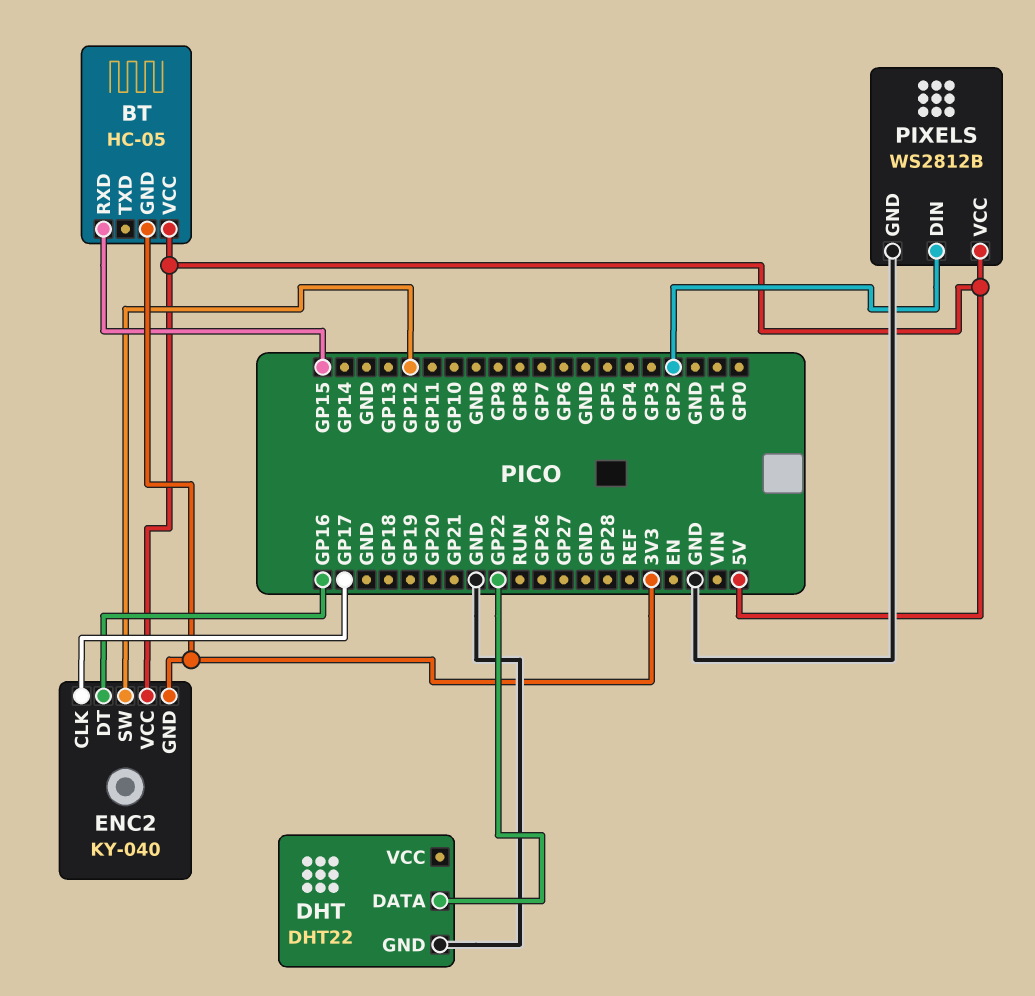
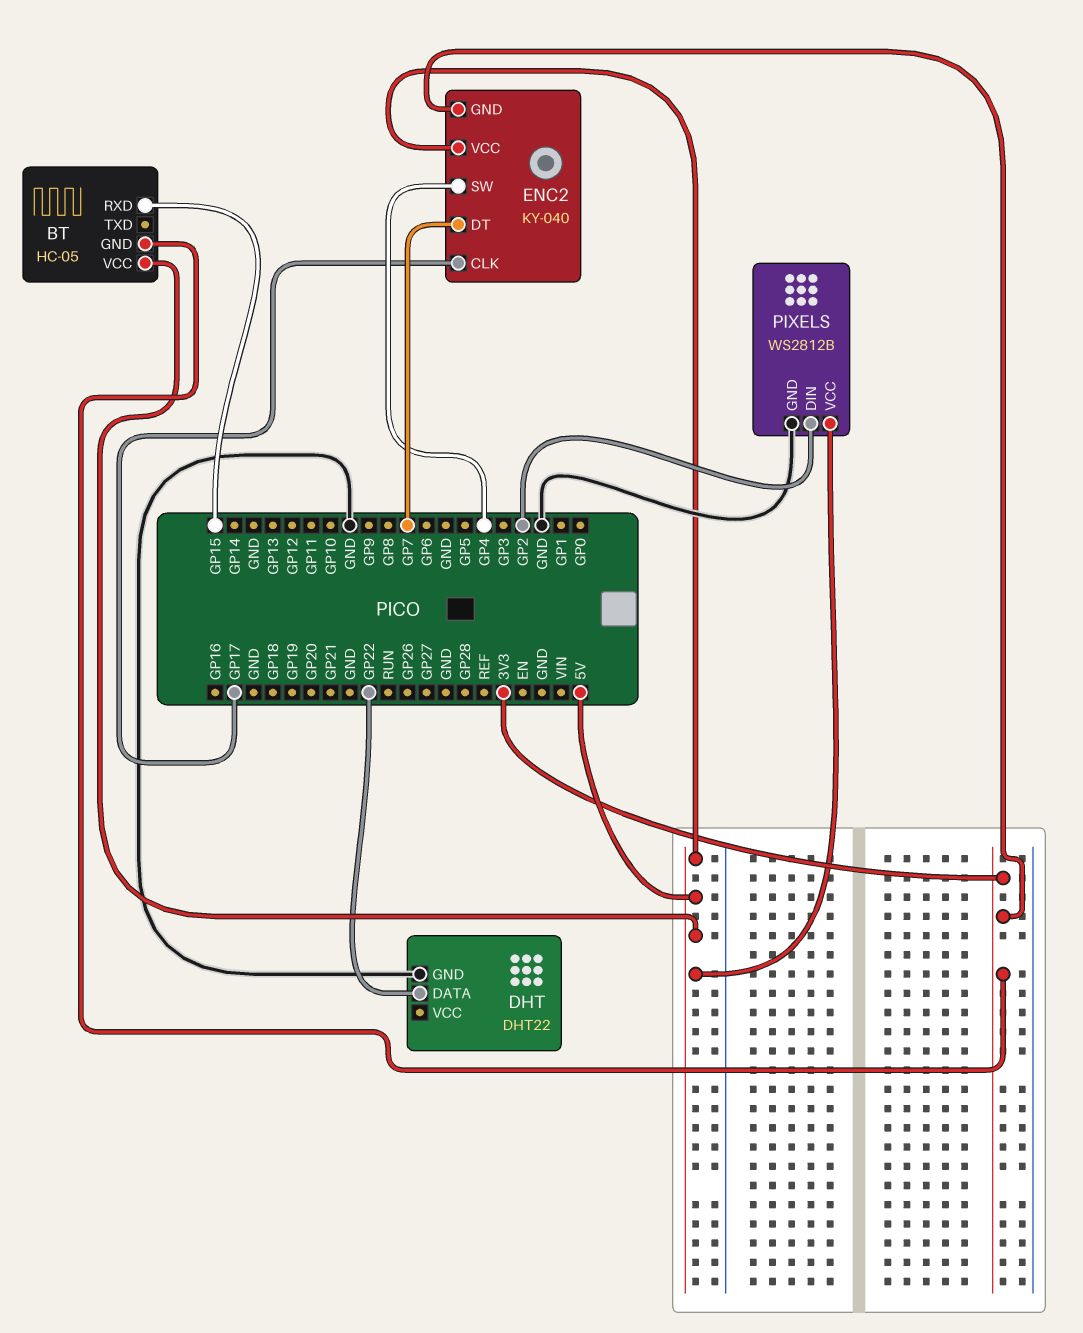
ENC2 pin DT: GP16 -> GP7
ENC2 pin SW: GP12 -> GP4

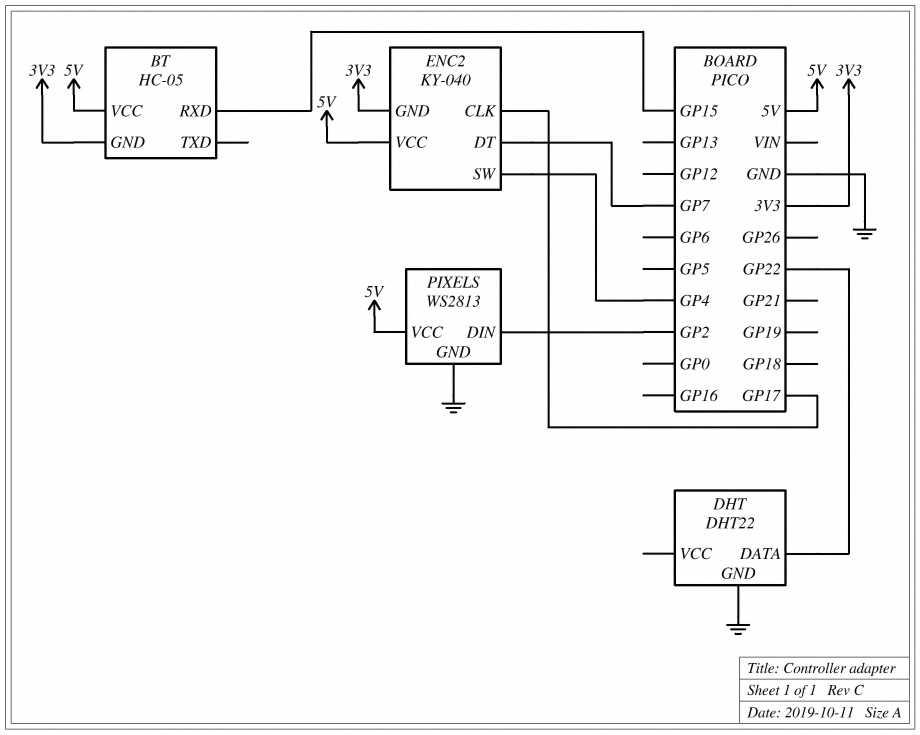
PIXELS: WS2812B -> WS2813

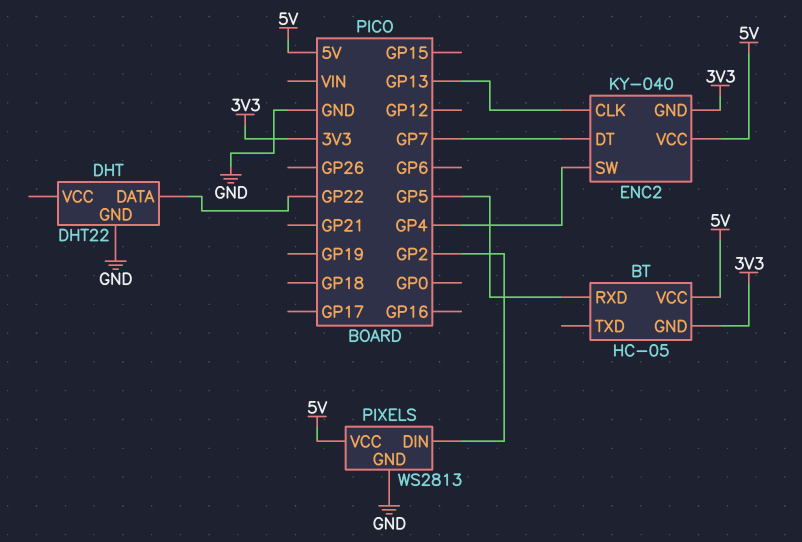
BT pin RXD: GP15 -> GP5
ENC2 pin CLK: GP17 -> GP13

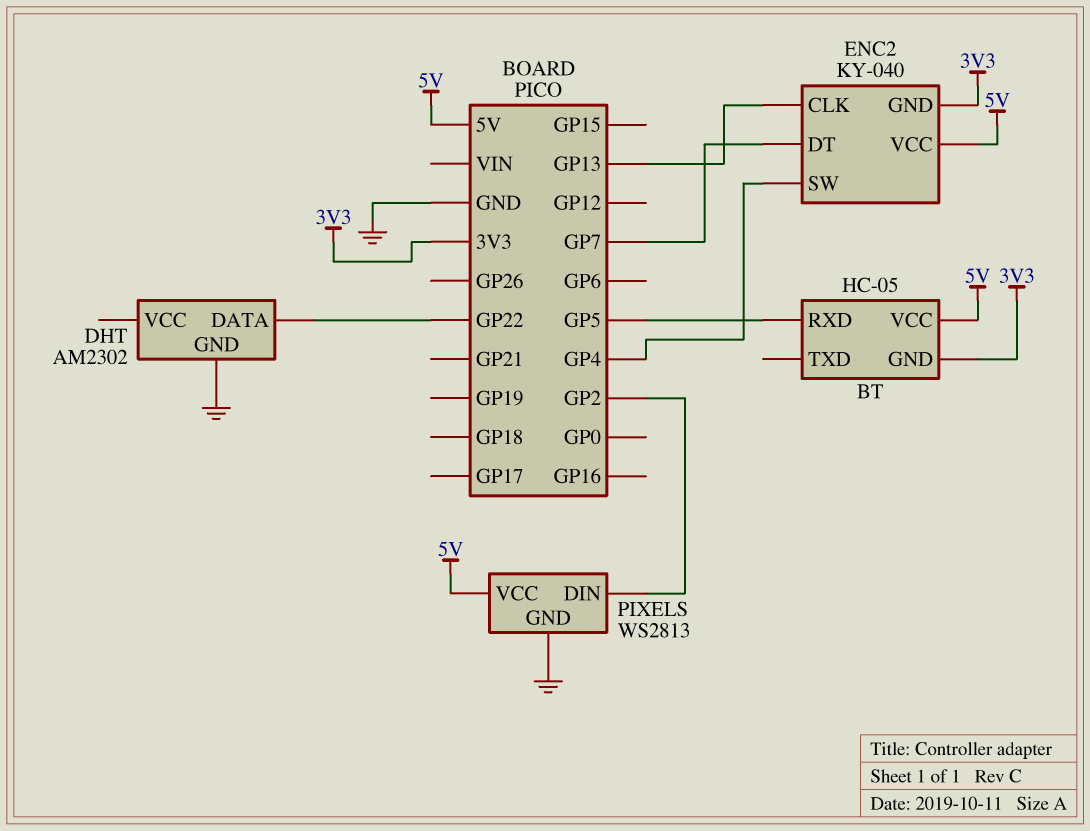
DHT: DHT22 -> AM2302

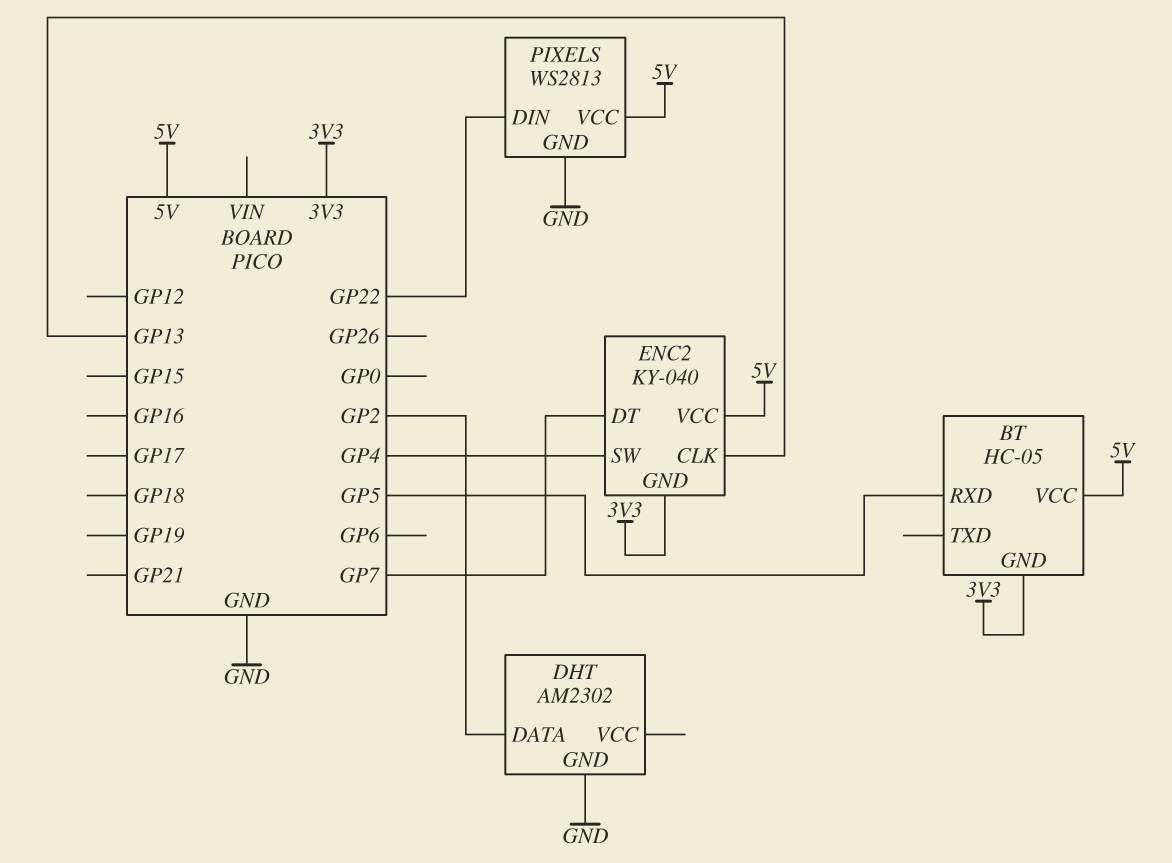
DHT pin DATA: GP22 -> GP2
PIXELS pin DIN: GP2 -> GP22

